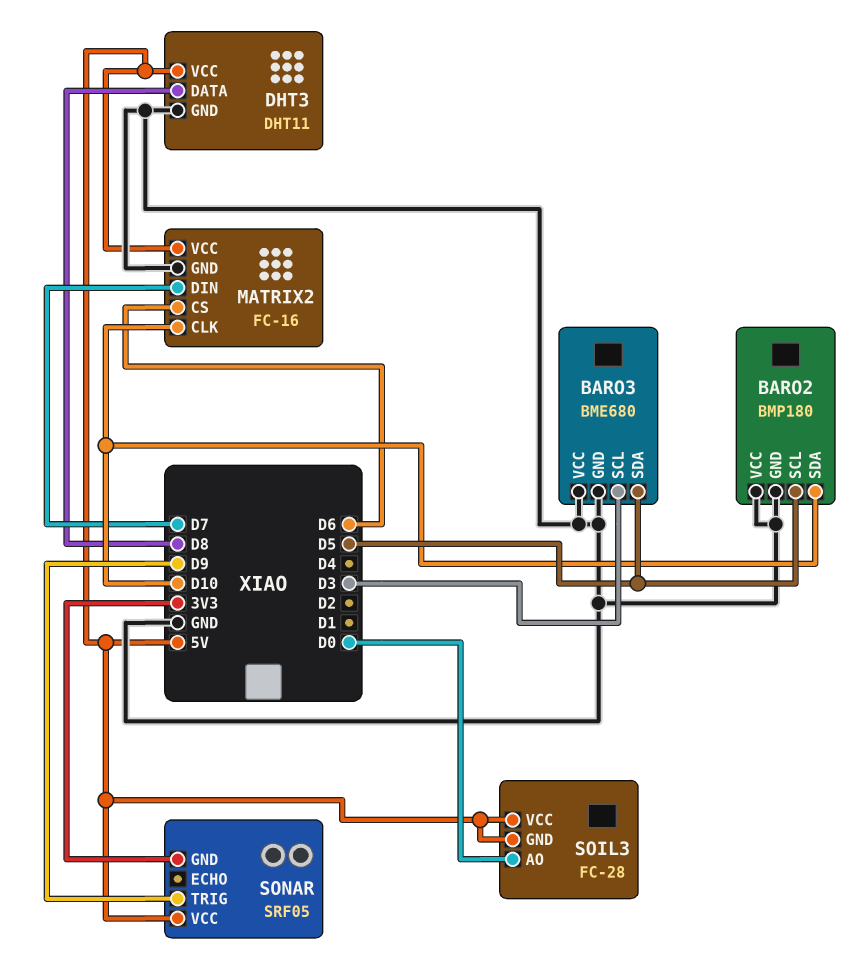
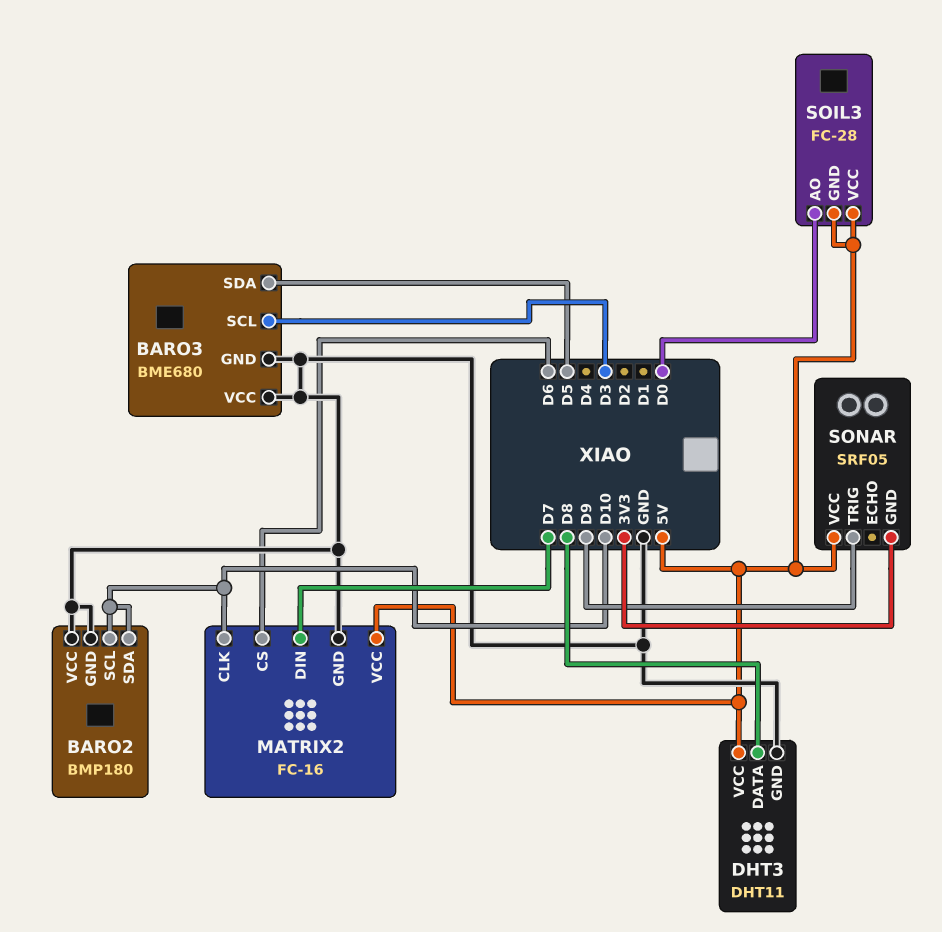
BARO2 pin SCL: D5 -> D10

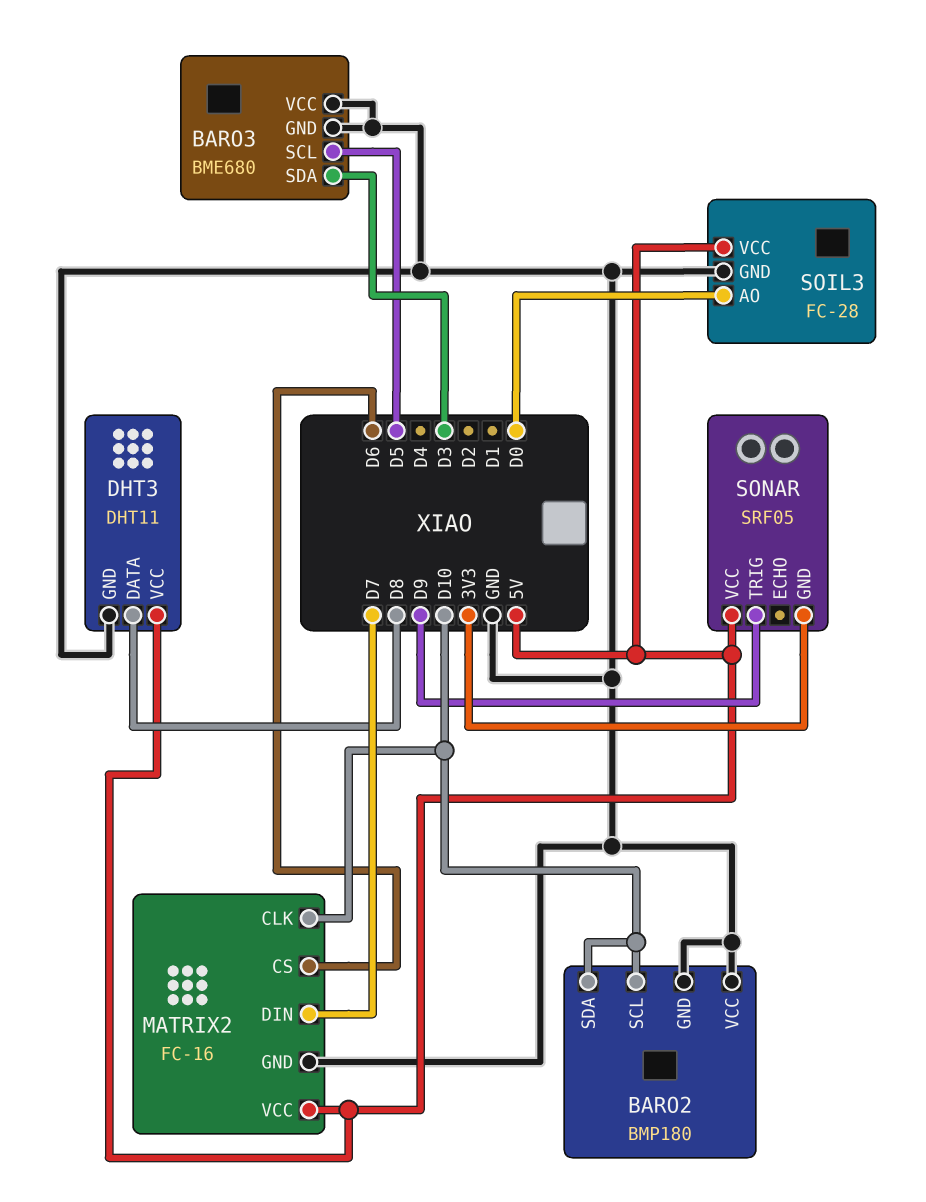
BARO3 pin SCL: D3 -> D5
BARO3 pin SDA: D5 -> D3
SOIL3 pin GND: 5V -> GND

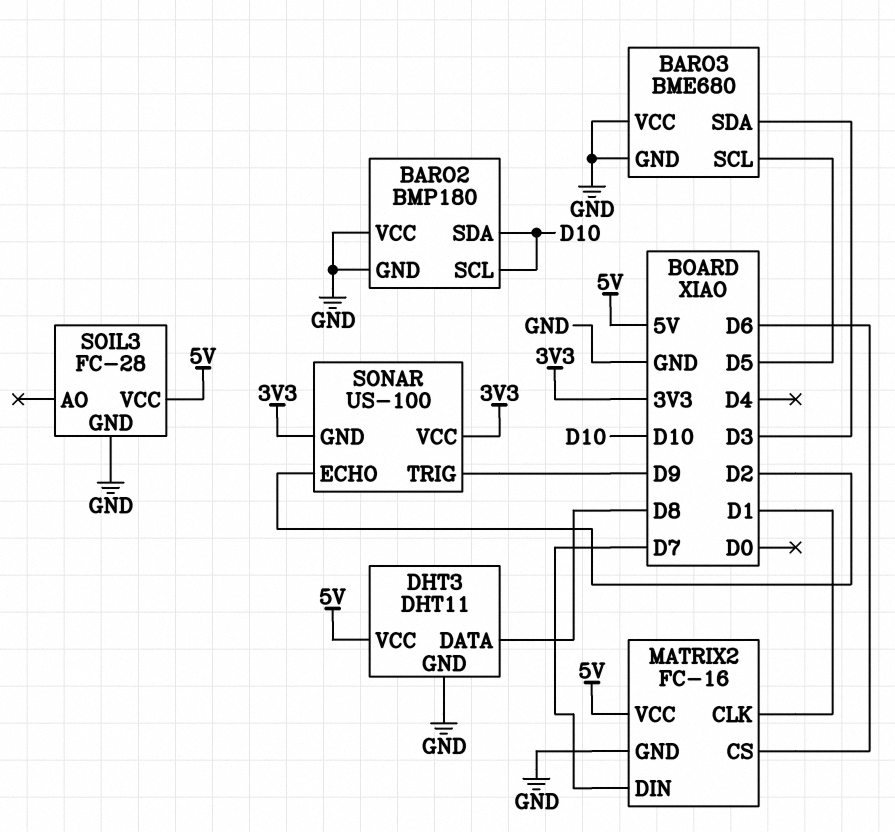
MATRIX2 pin CLK: D10 -> D1
SOIL3 pin AO: D0 -> none
SONAR: SRF05 -> US-100
SONAR pin ECHO: none -> D2
SONAR pin VCC: 5V -> 3V3

